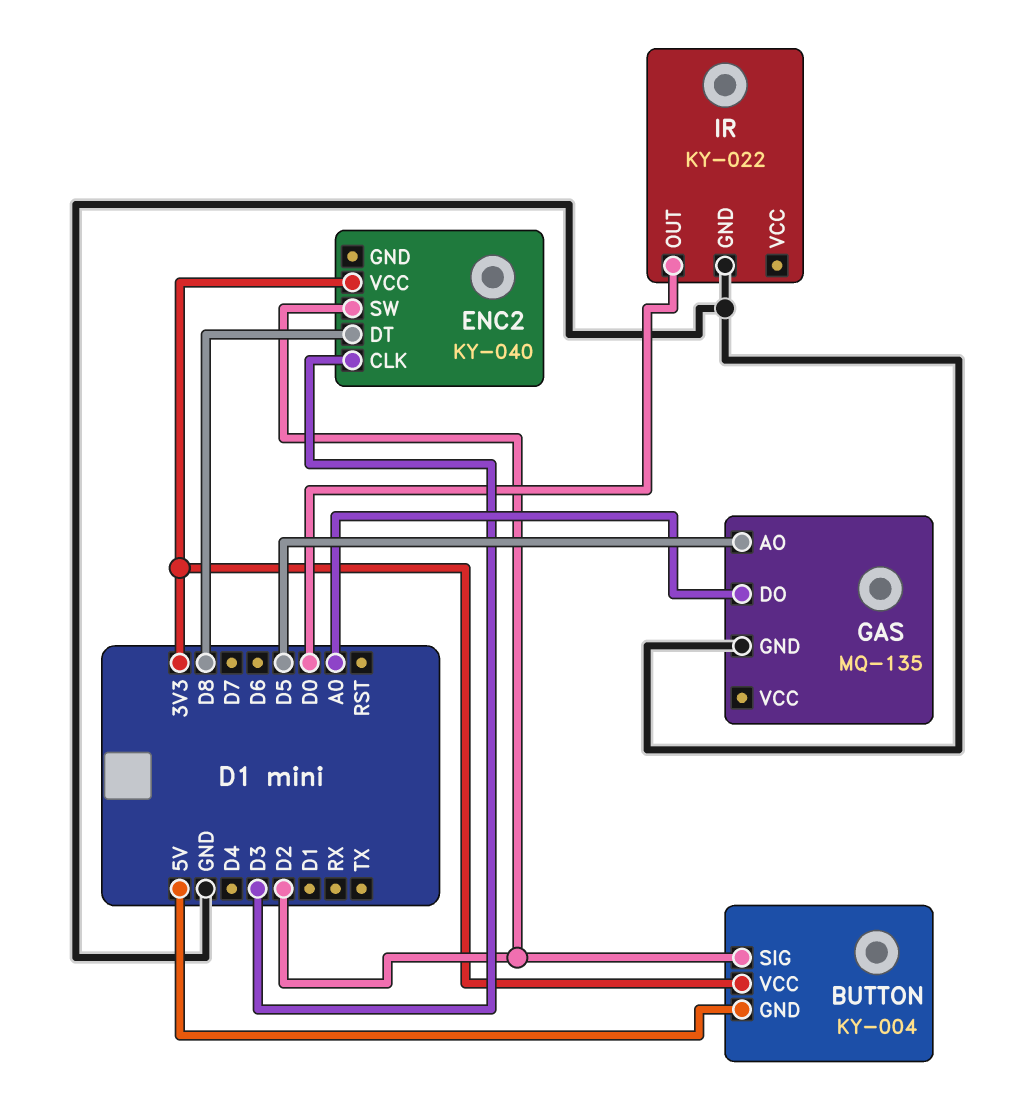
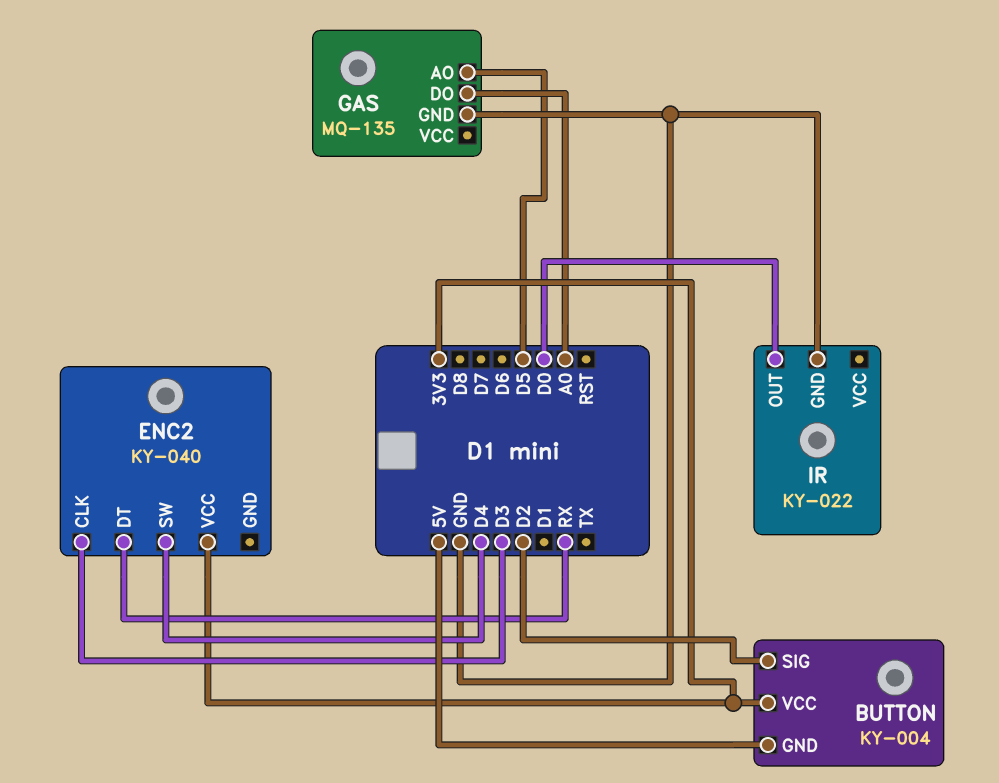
ENC2 pin DT: D8 -> RX
ENC2 pin SW: D2 -> D4

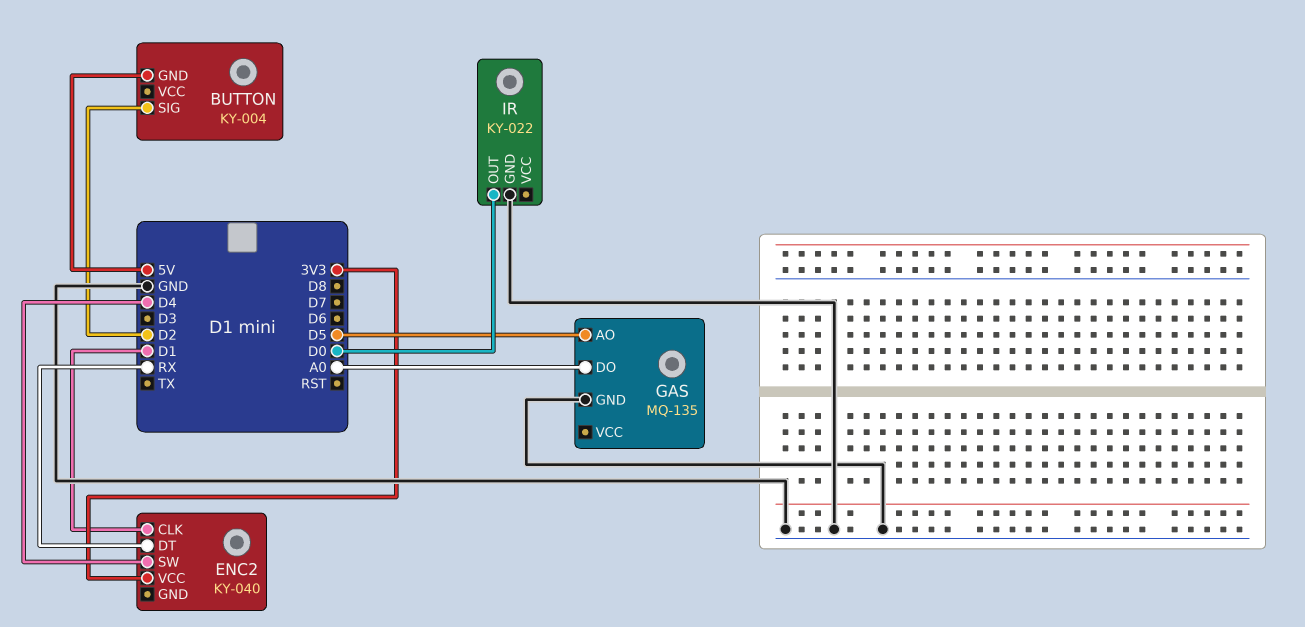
BUTTON pin VCC: 3V3 -> none
ENC2 pin CLK: D3 -> D1

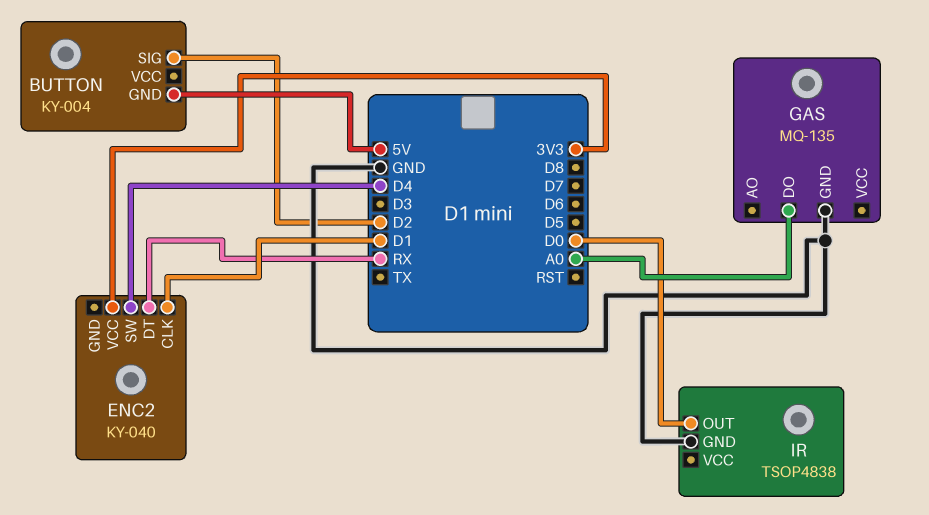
GAS pin AO: D5 -> none
IR: KY-022 -> TSOP4838

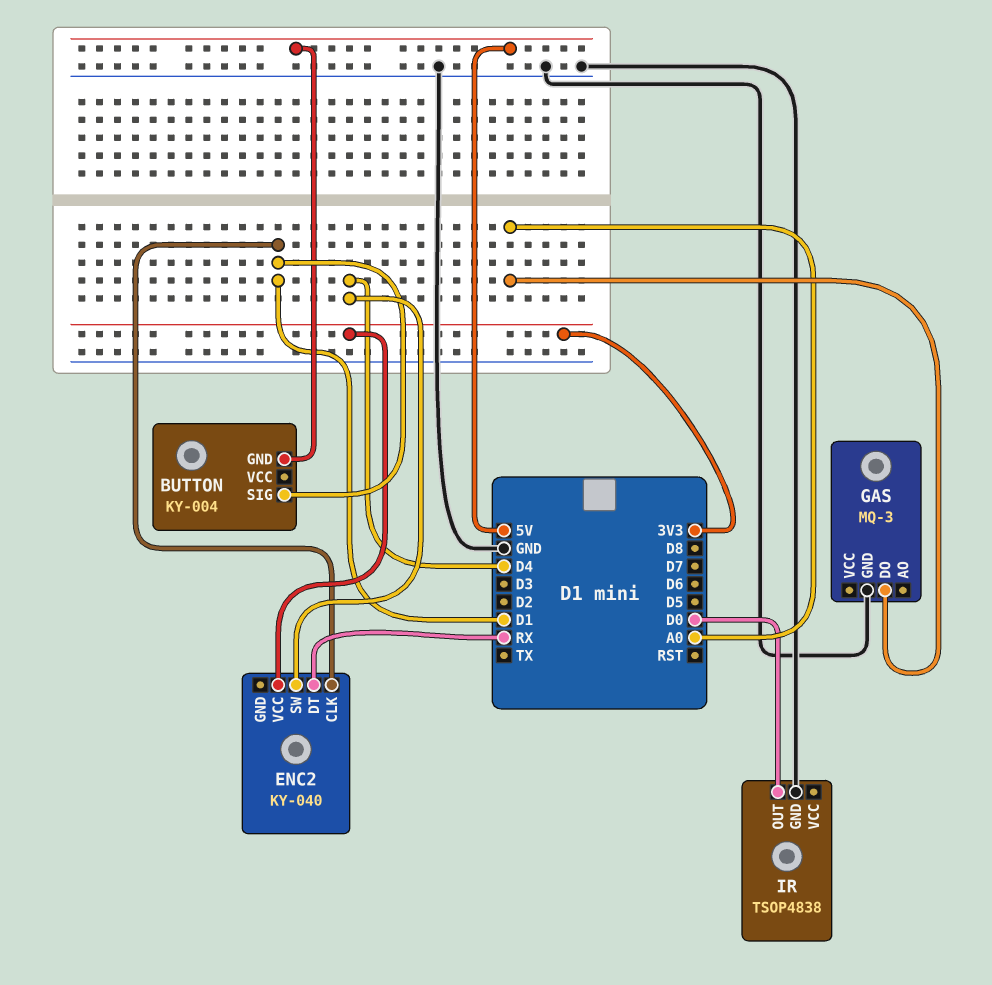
BUTTON pin SIG: D2 -> D1
GAS: MQ-135 -> MQ-3

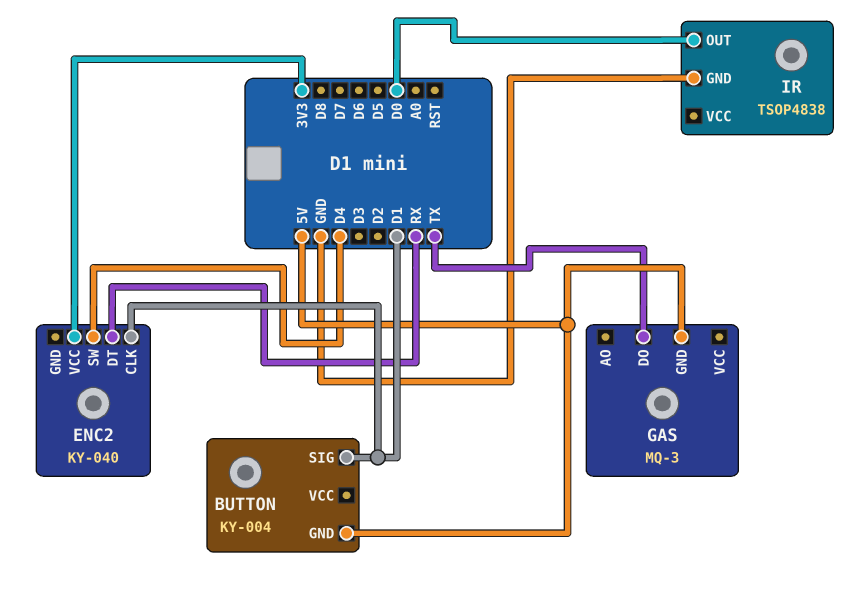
GAS pin DO: A0 -> TX
GAS pin GND: GND -> 5V

